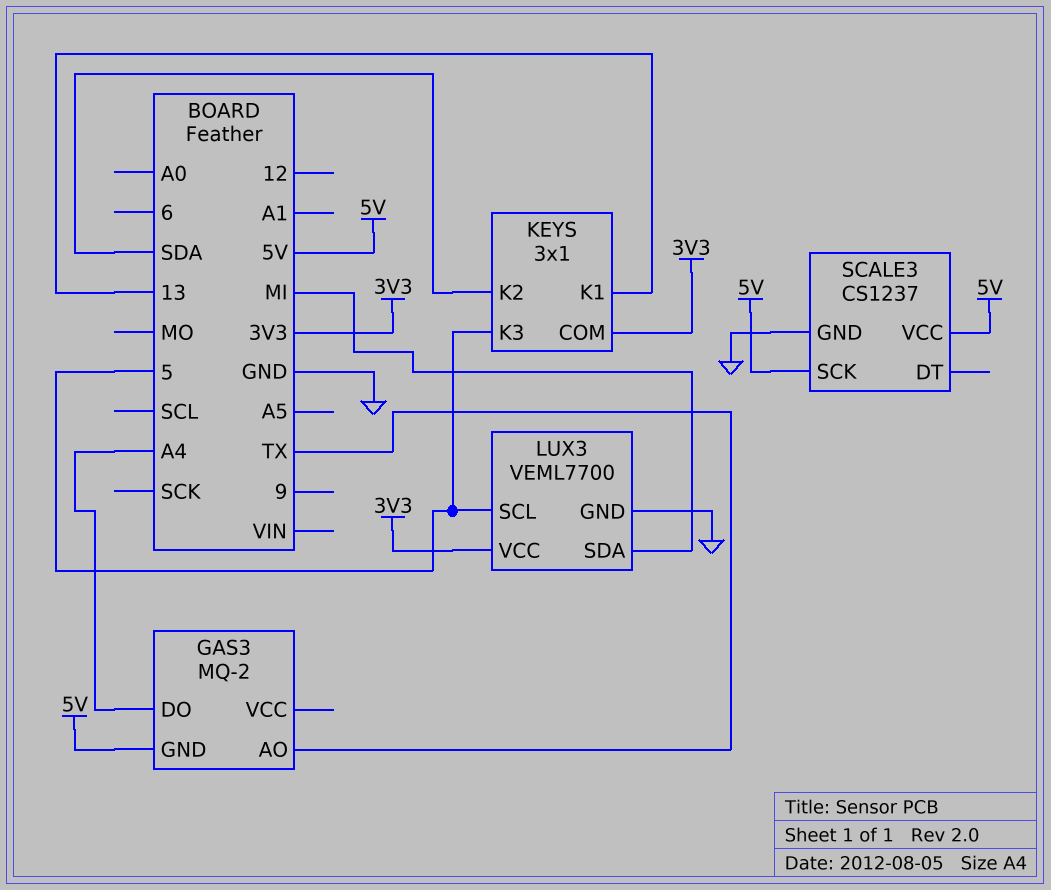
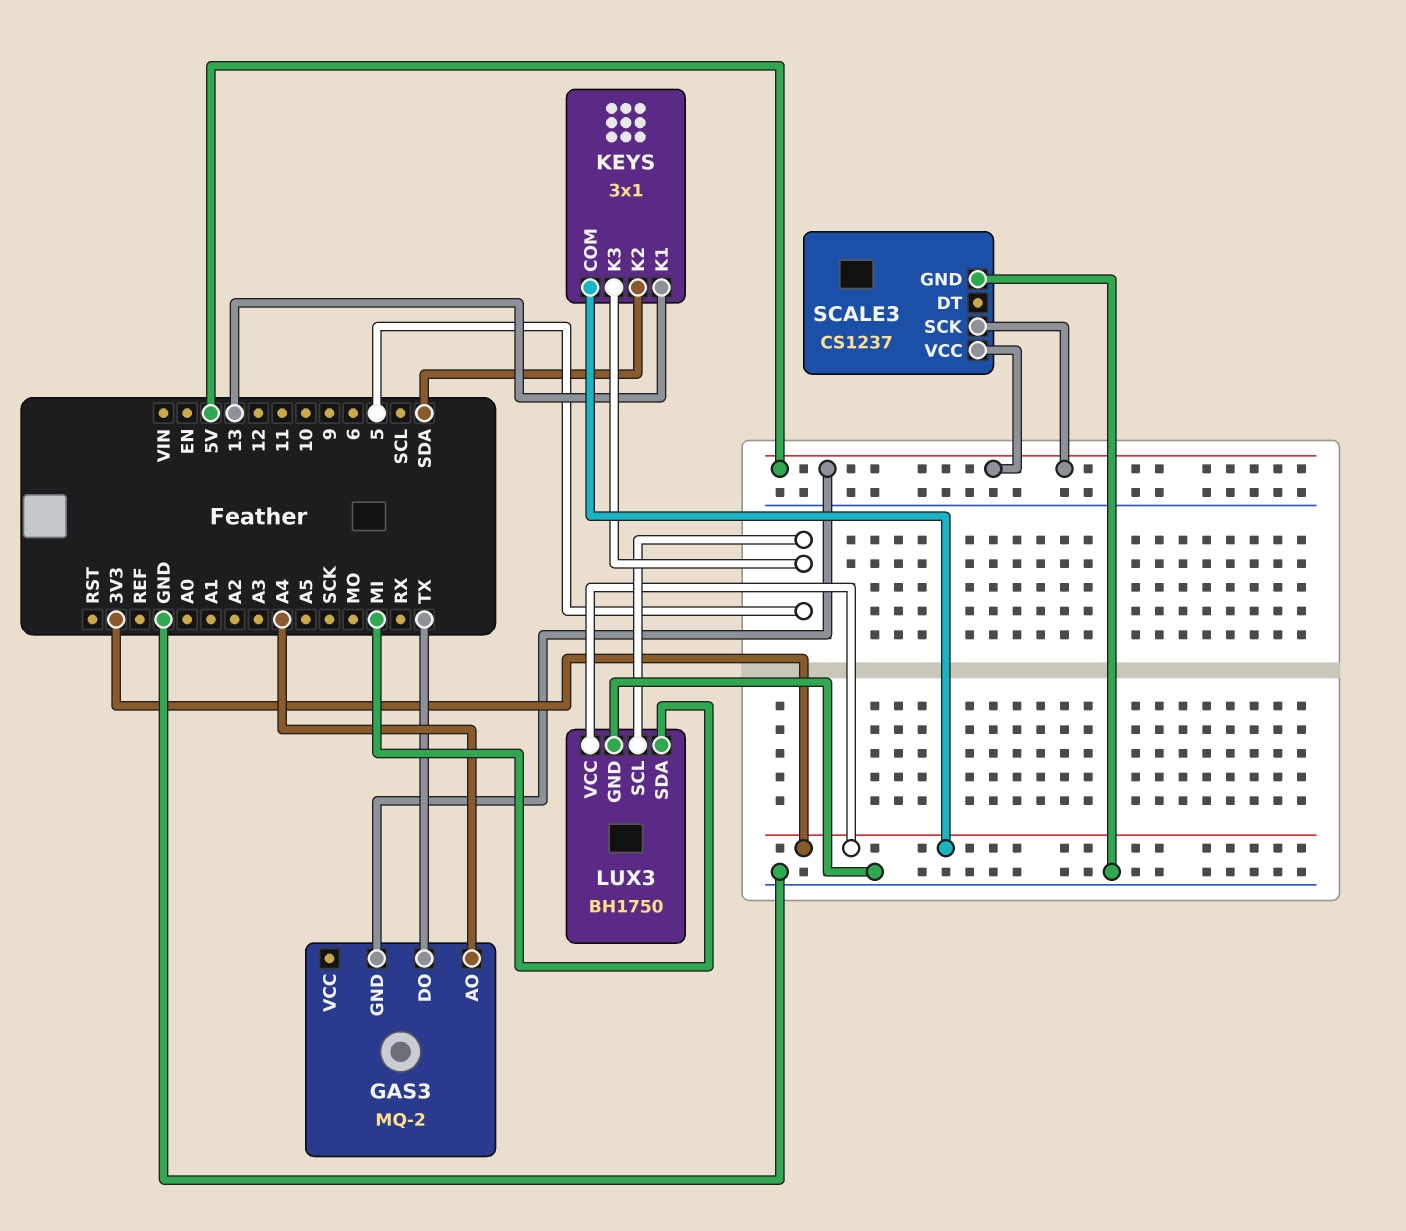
GAS3 pin AO: TX -> A4
GAS3 pin DO: A4 -> TX
LUX3: VEML7700 -> BH1750

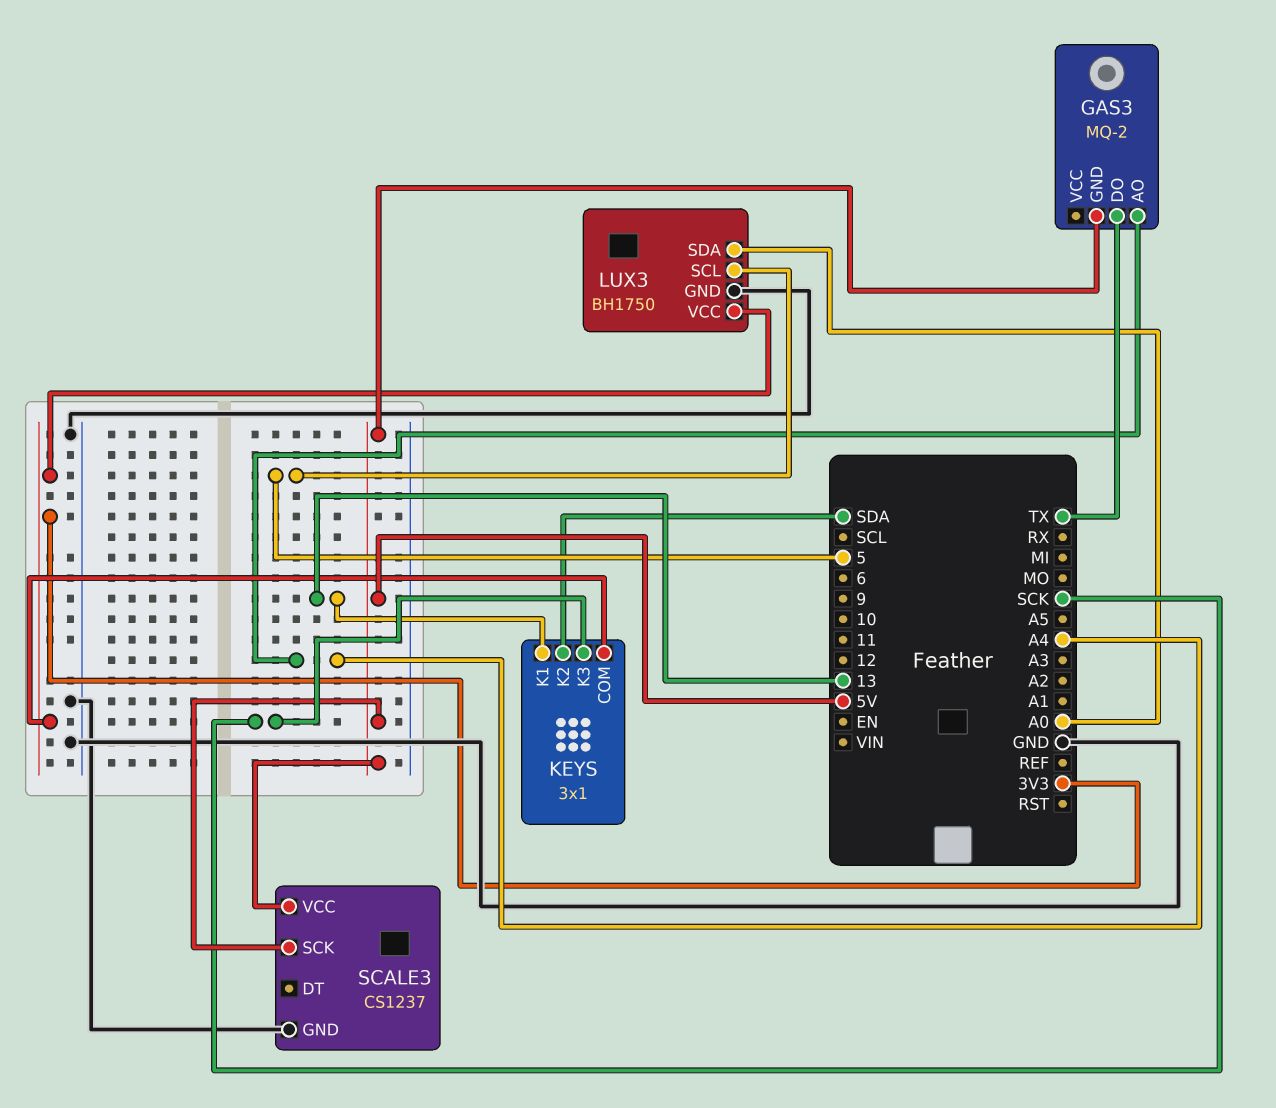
KEYS pin K3: 5 -> SCK
LUX3 pin SDA: MI -> A0

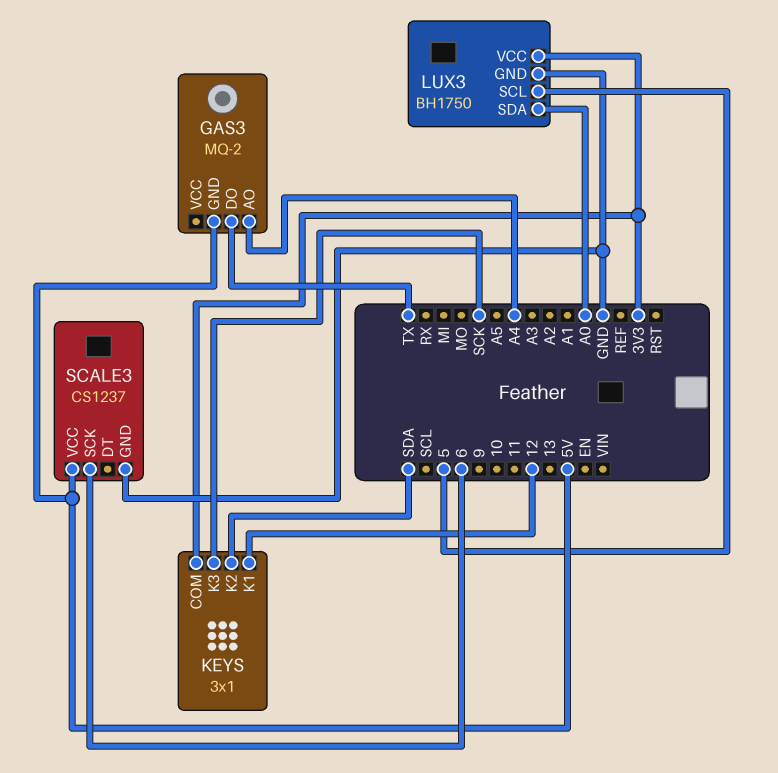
KEYS pin K1: 13 -> 12
SCALE3 pin SCK: 5V -> 6

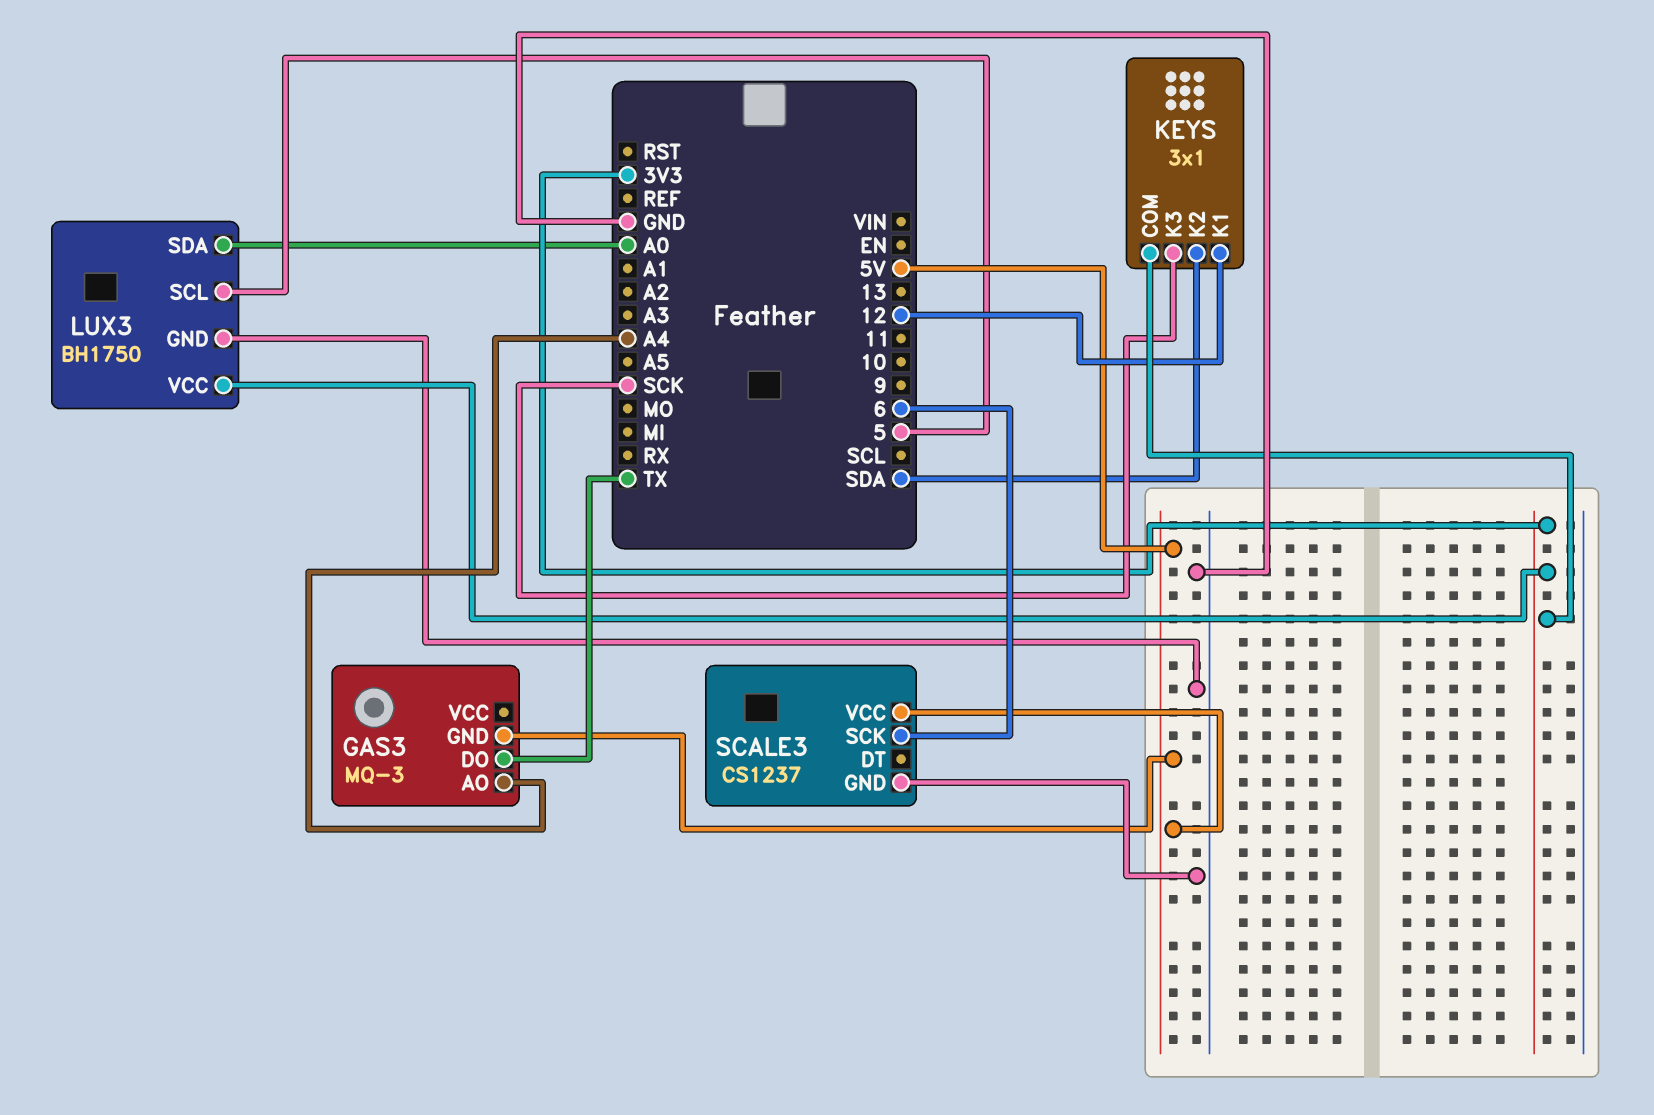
GAS3: MQ-2 -> MQ-3

